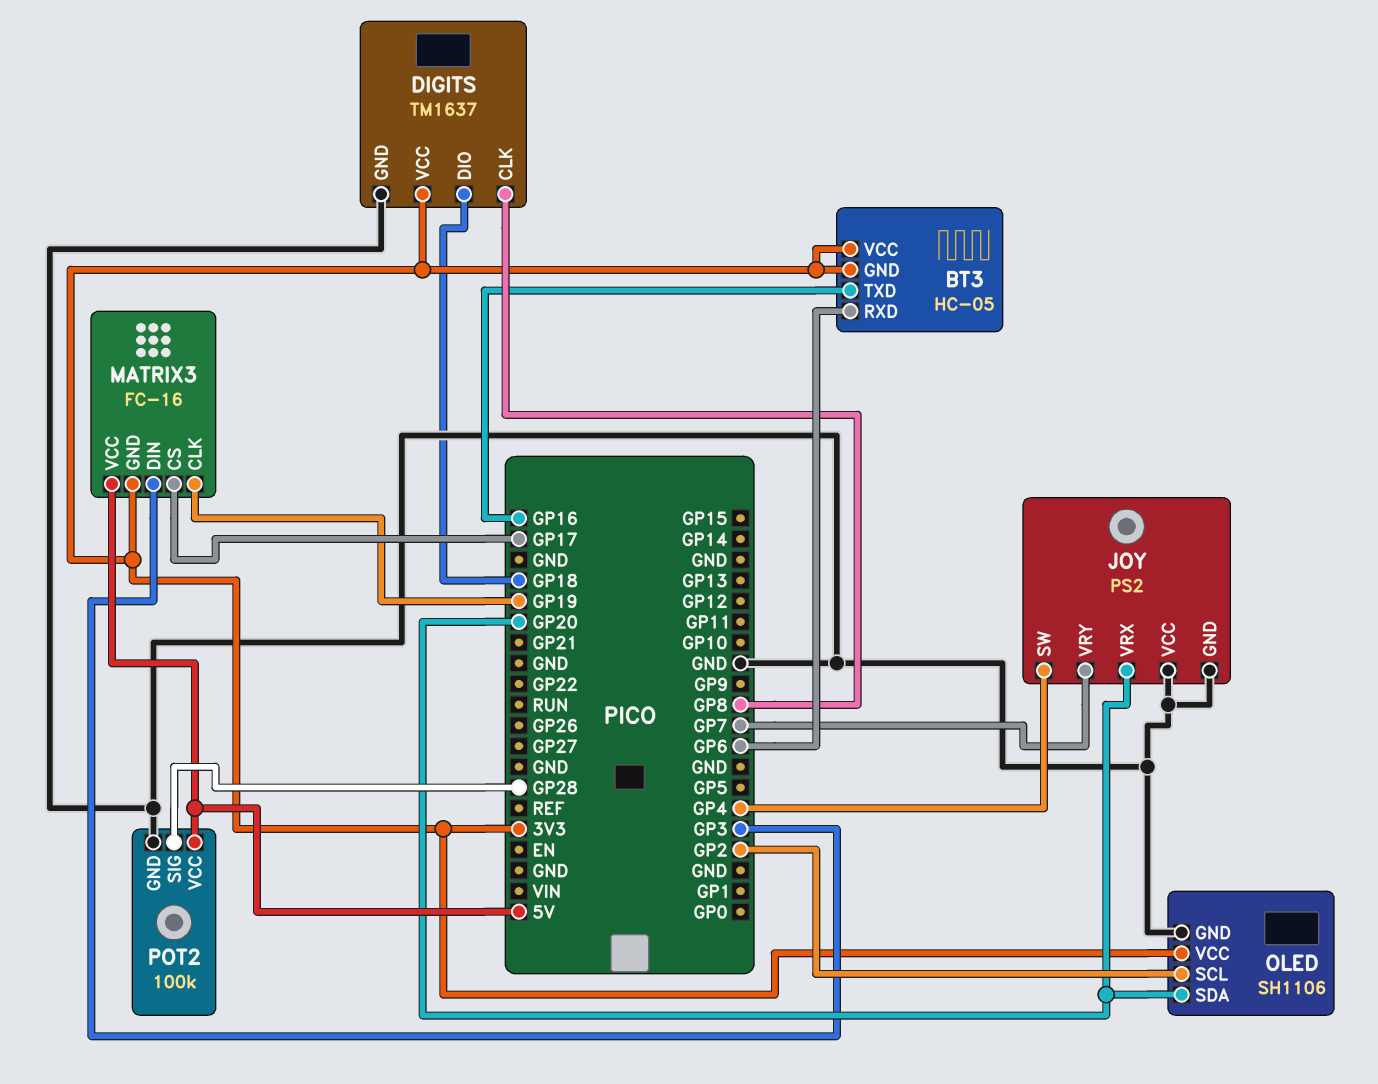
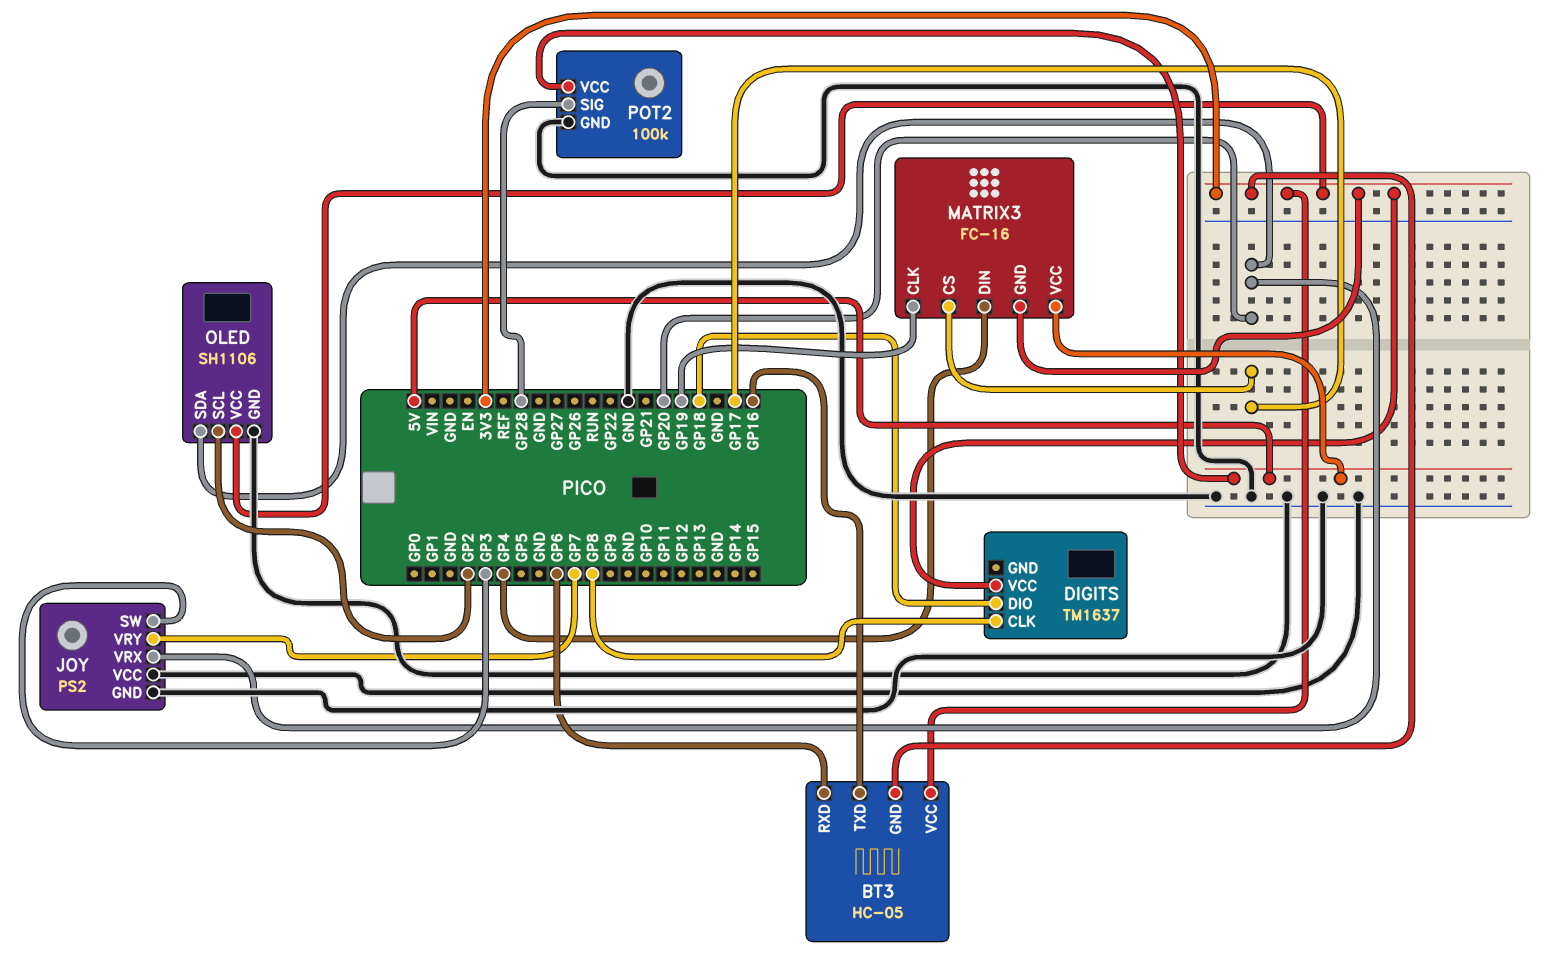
DIGITS pin GND: GND -> none
JOY pin SW: GP4 -> GP3
MATRIX3 pin DIN: GP3 -> GP4

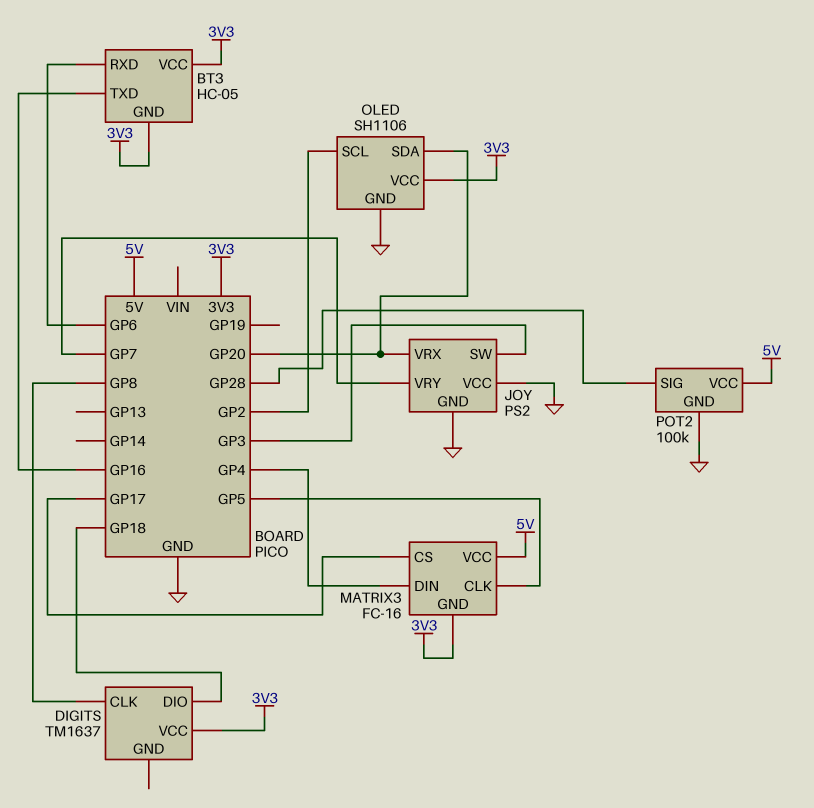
MATRIX3 pin CLK: GP19 -> GP5

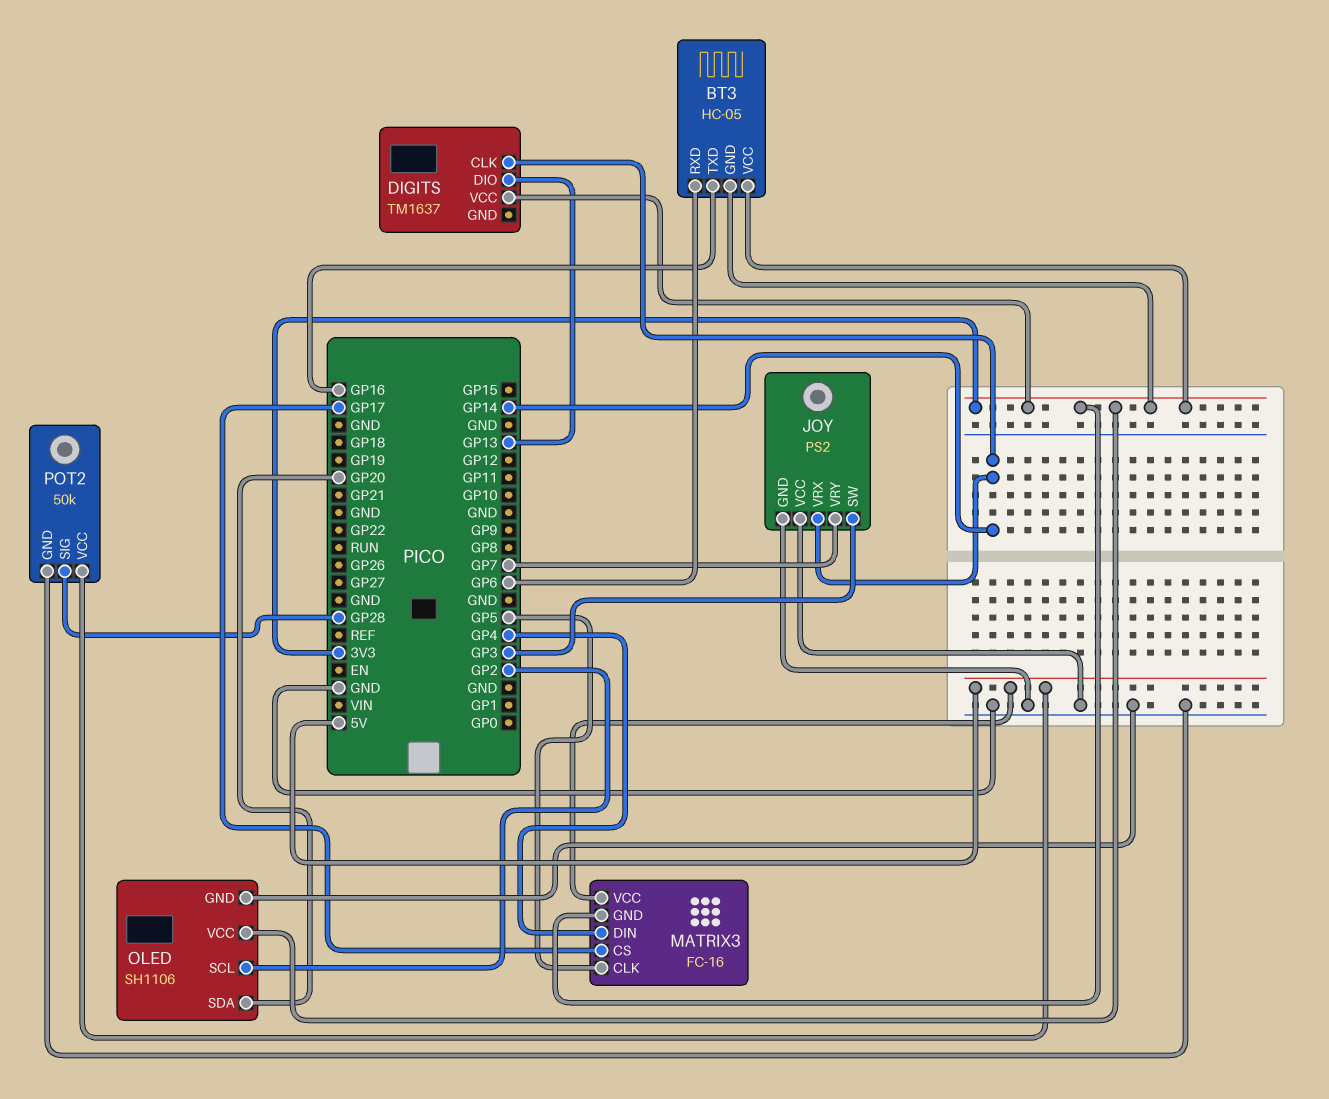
DIGITS pin CLK: GP8 -> GP14
DIGITS pin DIO: GP18 -> GP13
JOY pin VRX: GP20 -> GP14
POT2: 100k -> 50k

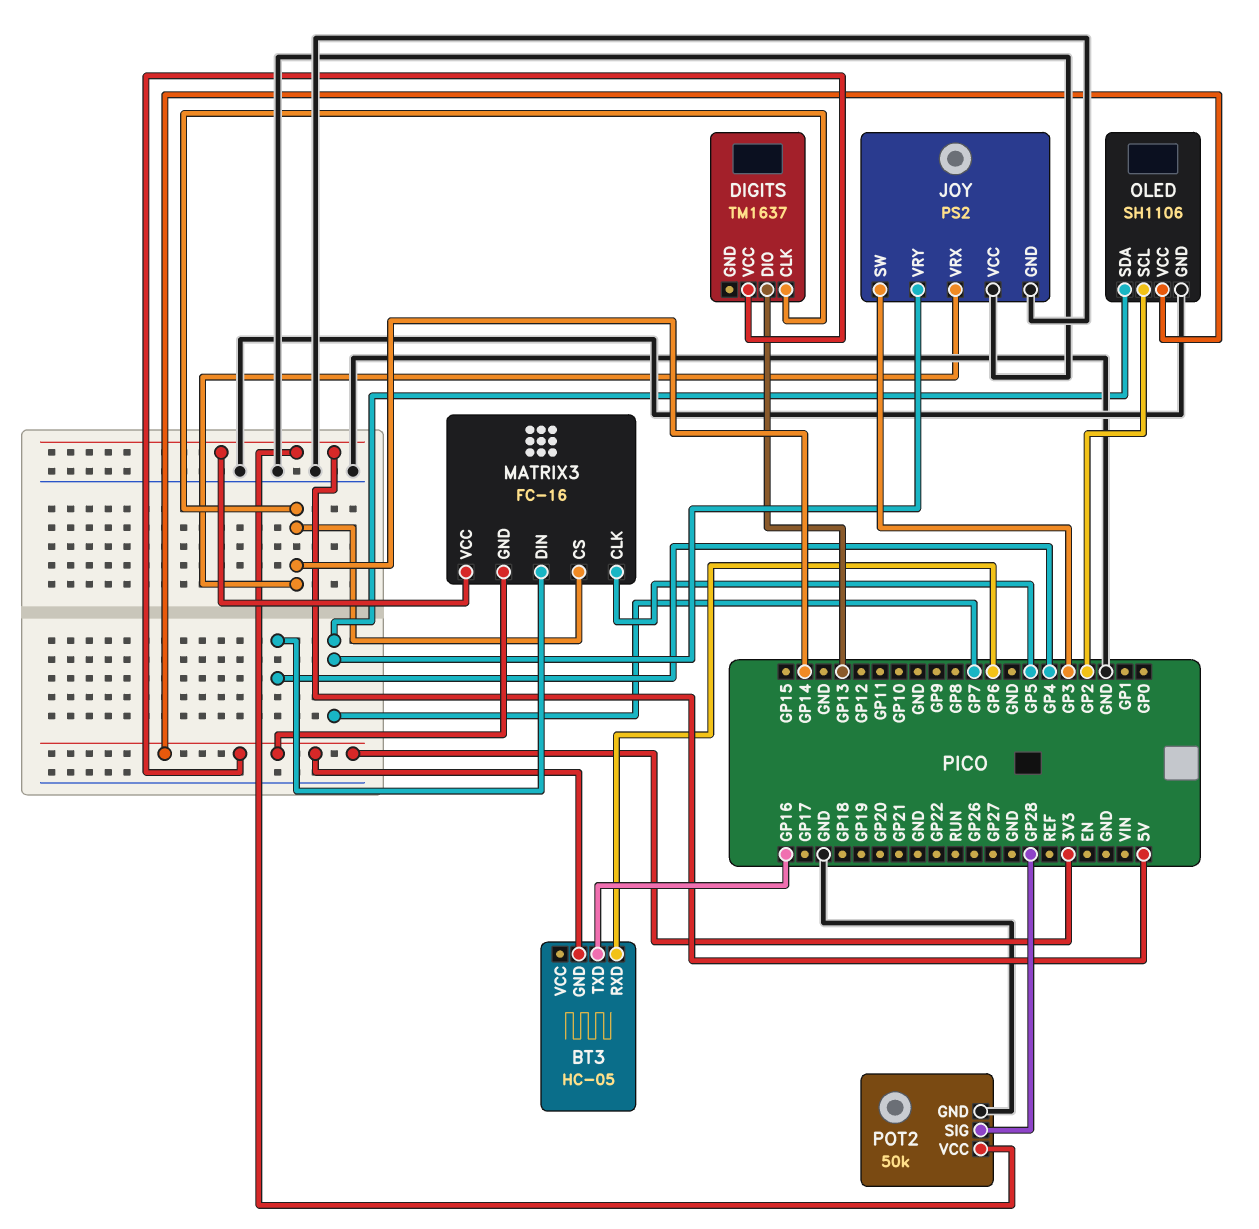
BT3 pin VCC: 3V3 -> none
MATRIX3 pin CS: GP17 -> GP14
OLED pin SDA: GP20 -> GP7

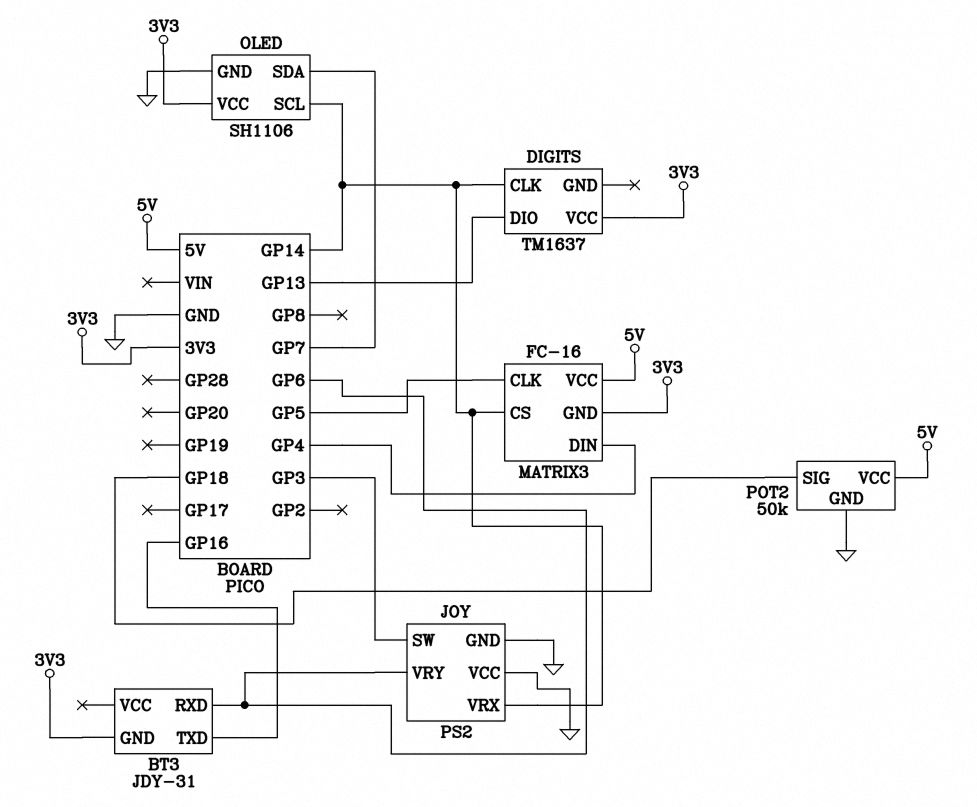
BT3: HC-05 -> JDY-31
JOY pin VRY: GP7 -> GP6
OLED pin SCL: GP2 -> GP14
POT2 pin SIG: GP28 -> GP18

